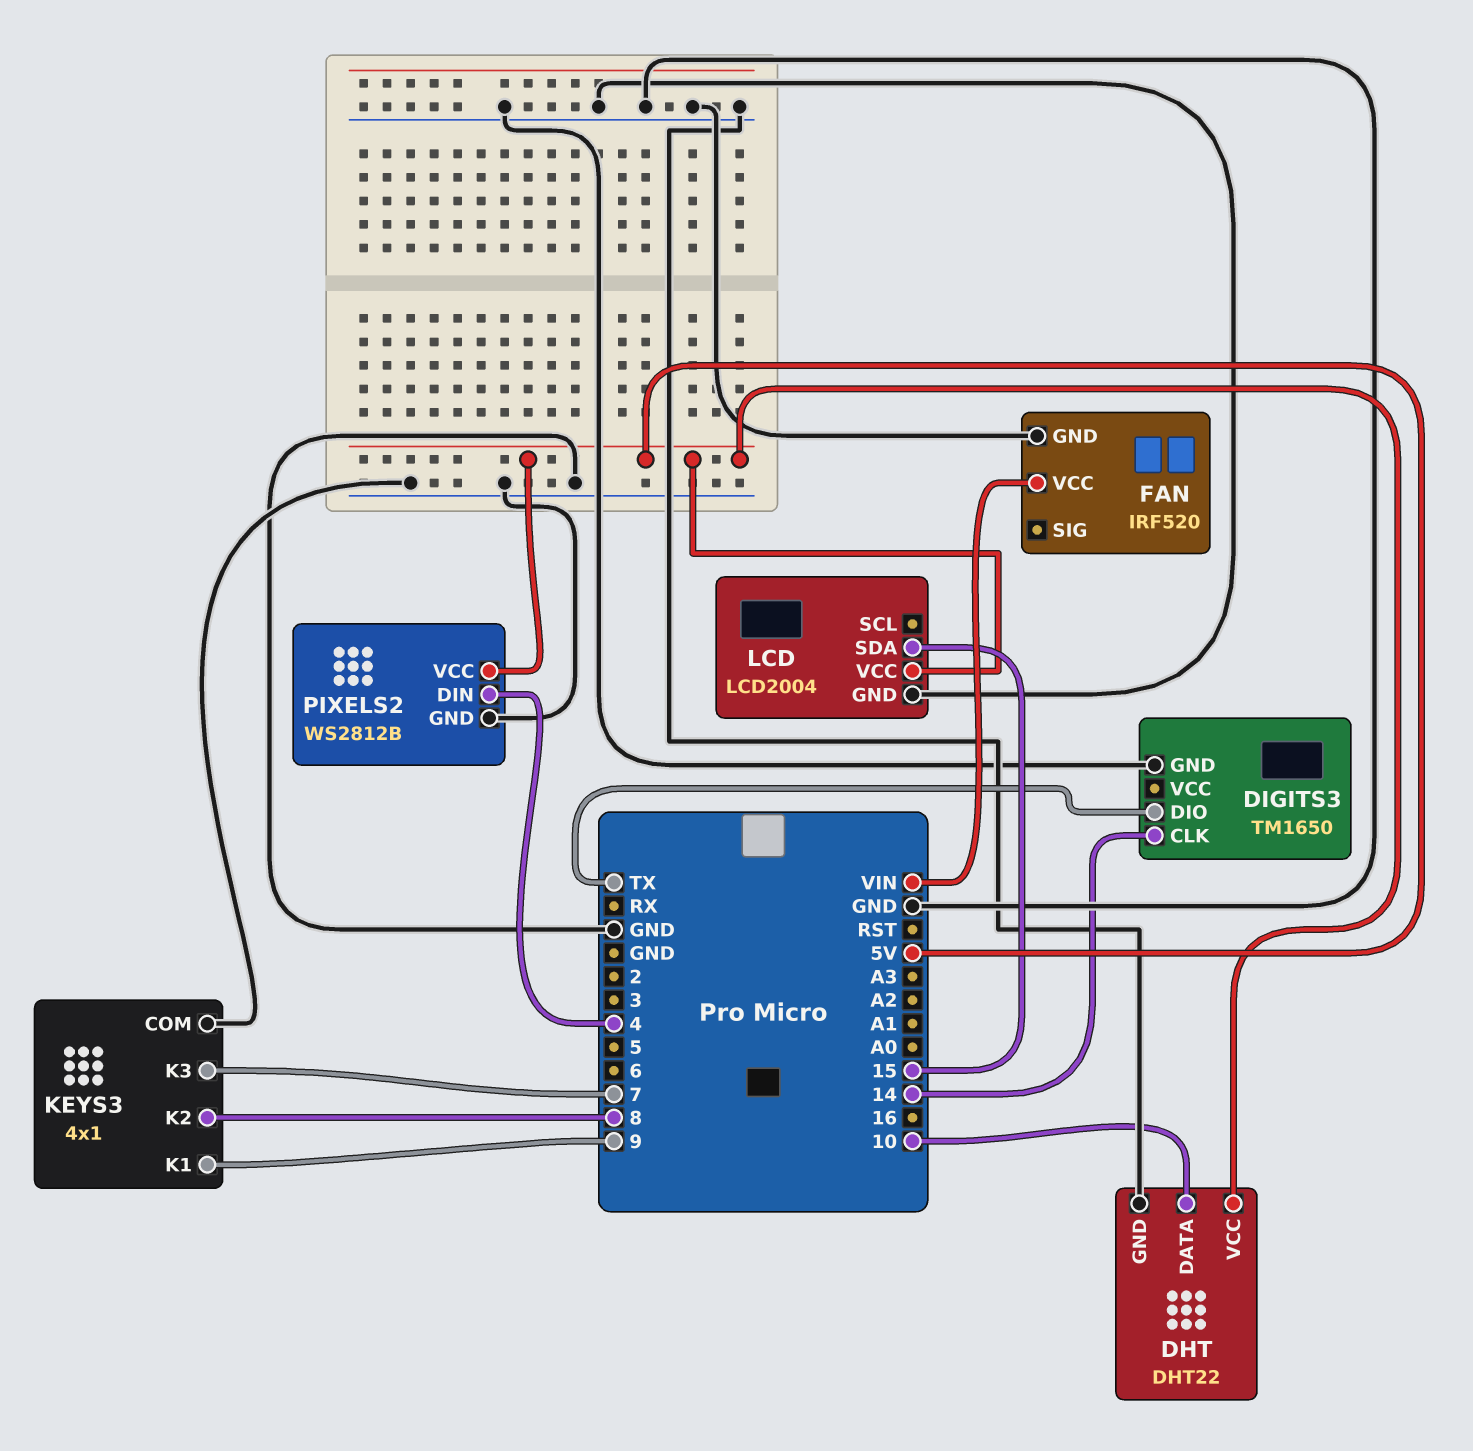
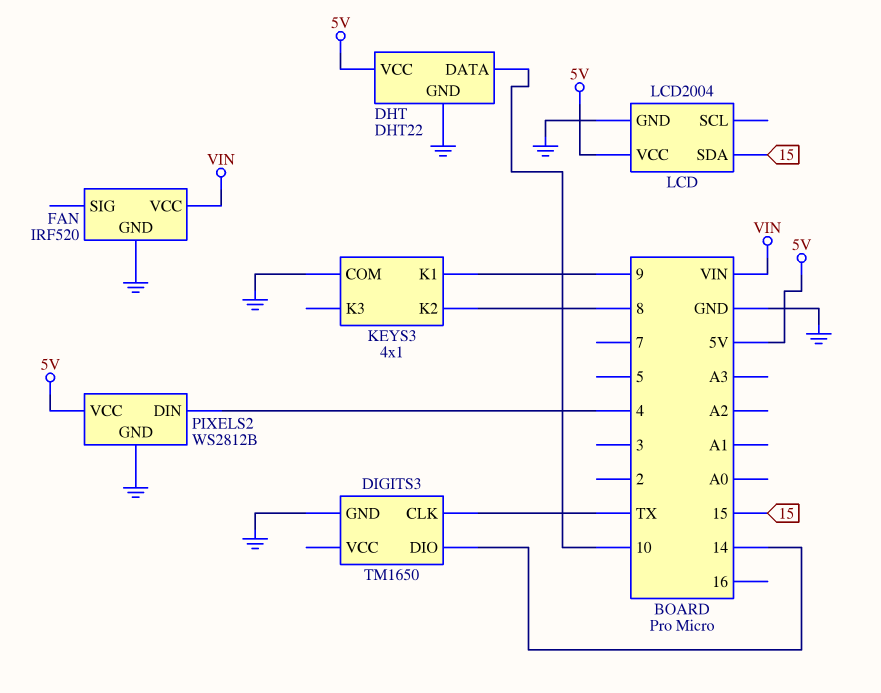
DIGITS3 pin CLK: 14 -> TX
DIGITS3 pin DIO: TX -> 14
KEYS3 pin K3: 7 -> none

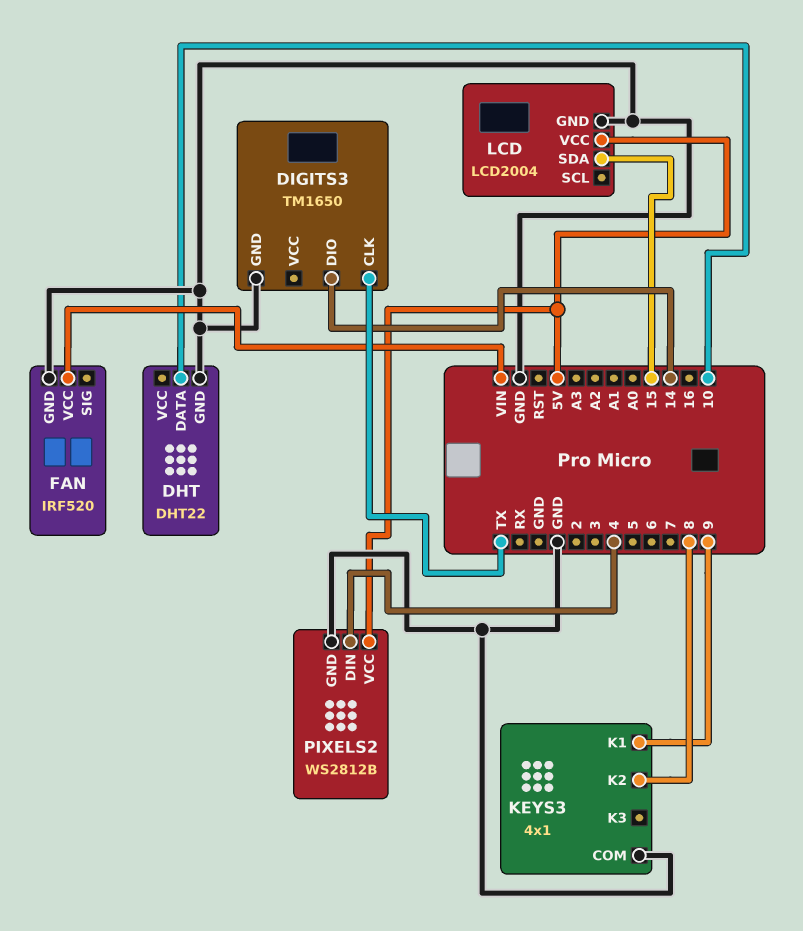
DHT pin VCC: 5V -> none

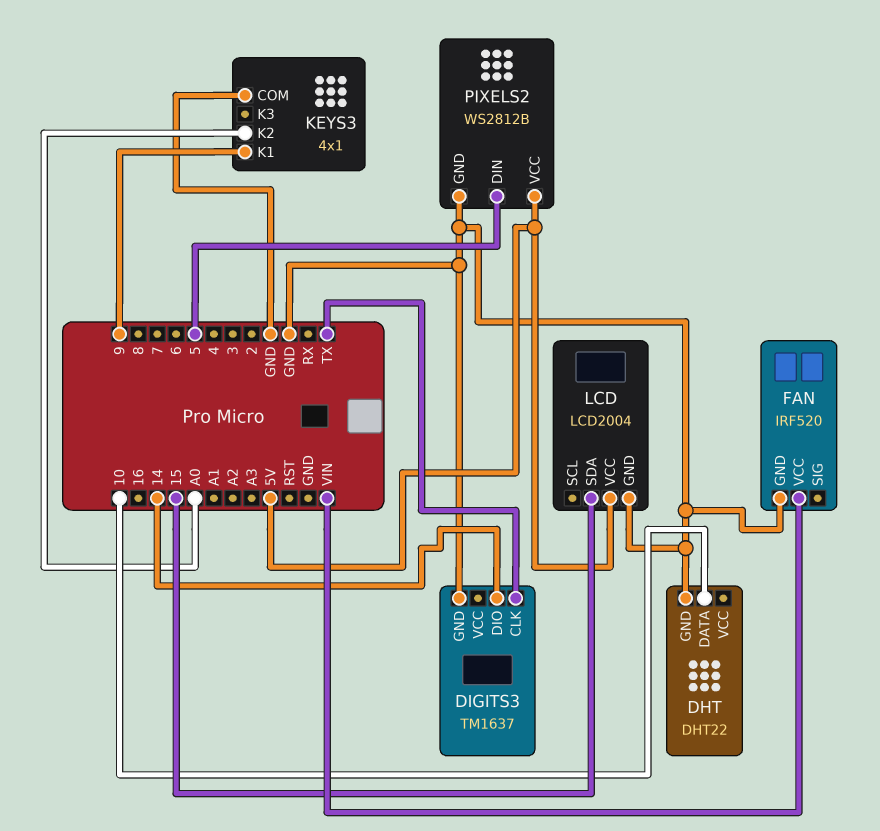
DIGITS3: TM1650 -> TM1637
KEYS3 pin K2: 8 -> A0
PIXELS2 pin DIN: 4 -> 5

